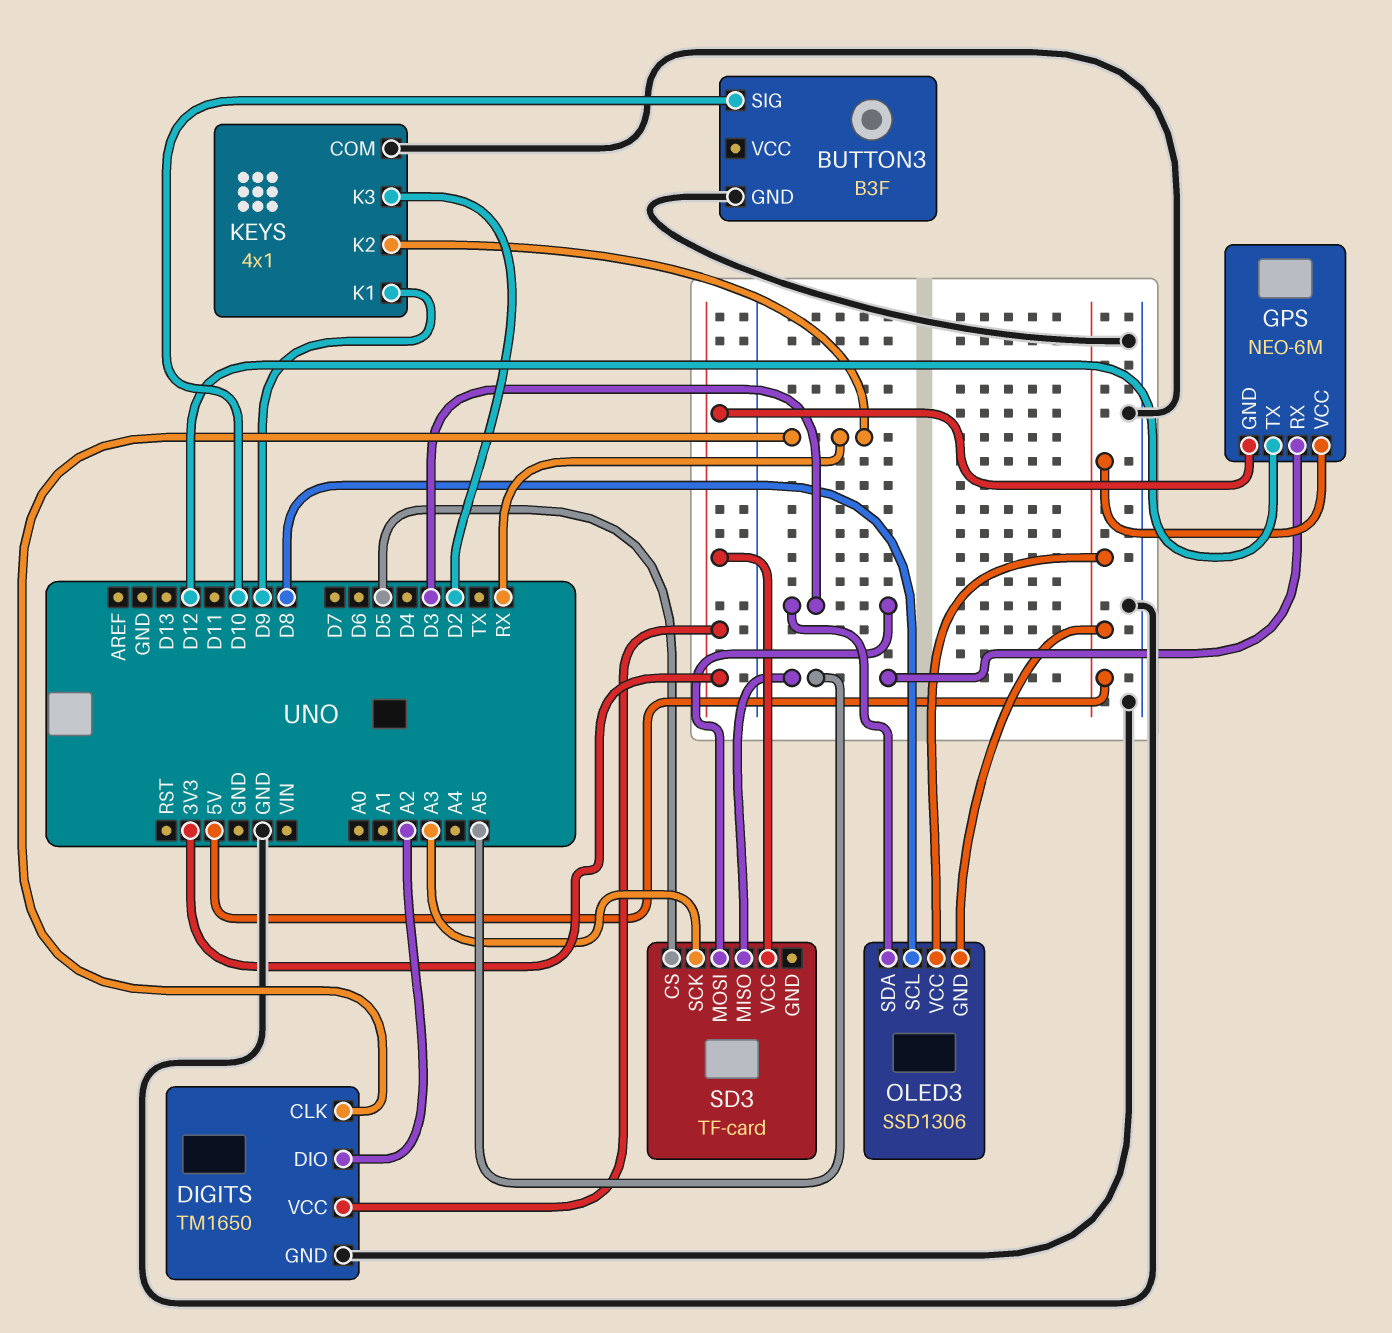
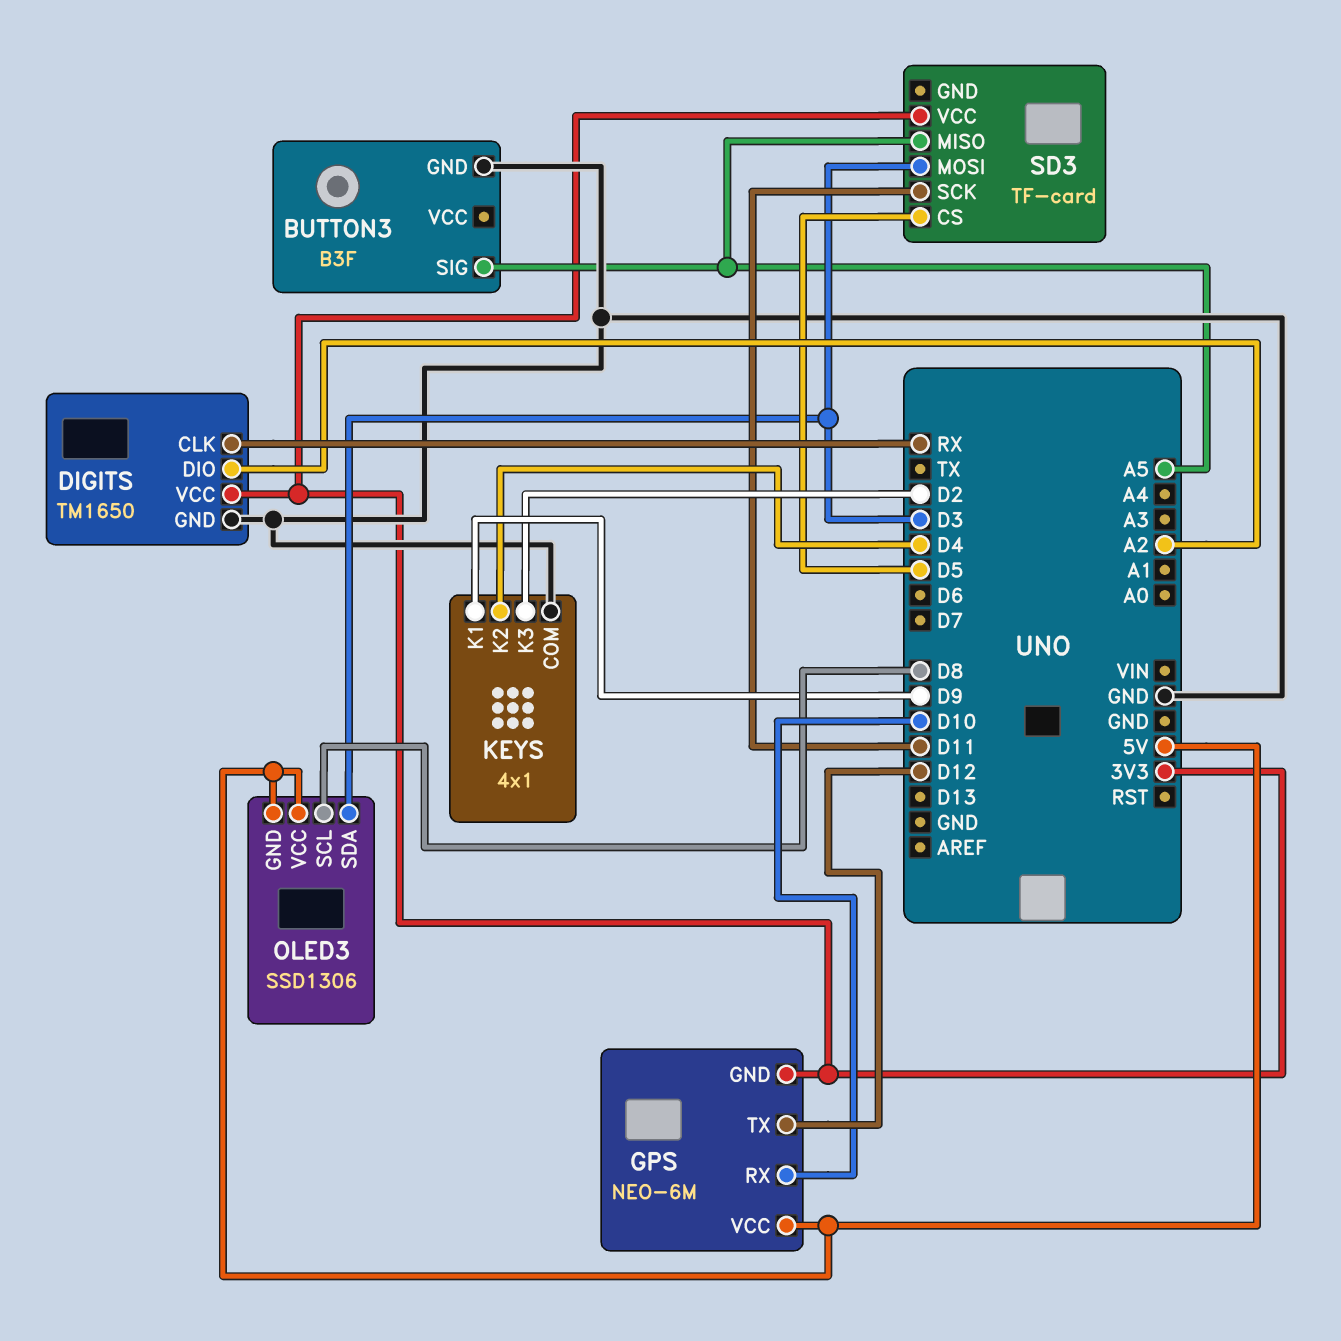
BUTTON3 pin SIG: D10 -> A5
GPS pin RX: A5 -> D10
KEYS pin K2: RX -> D4
SD3 pin SCK: A3 -> D11

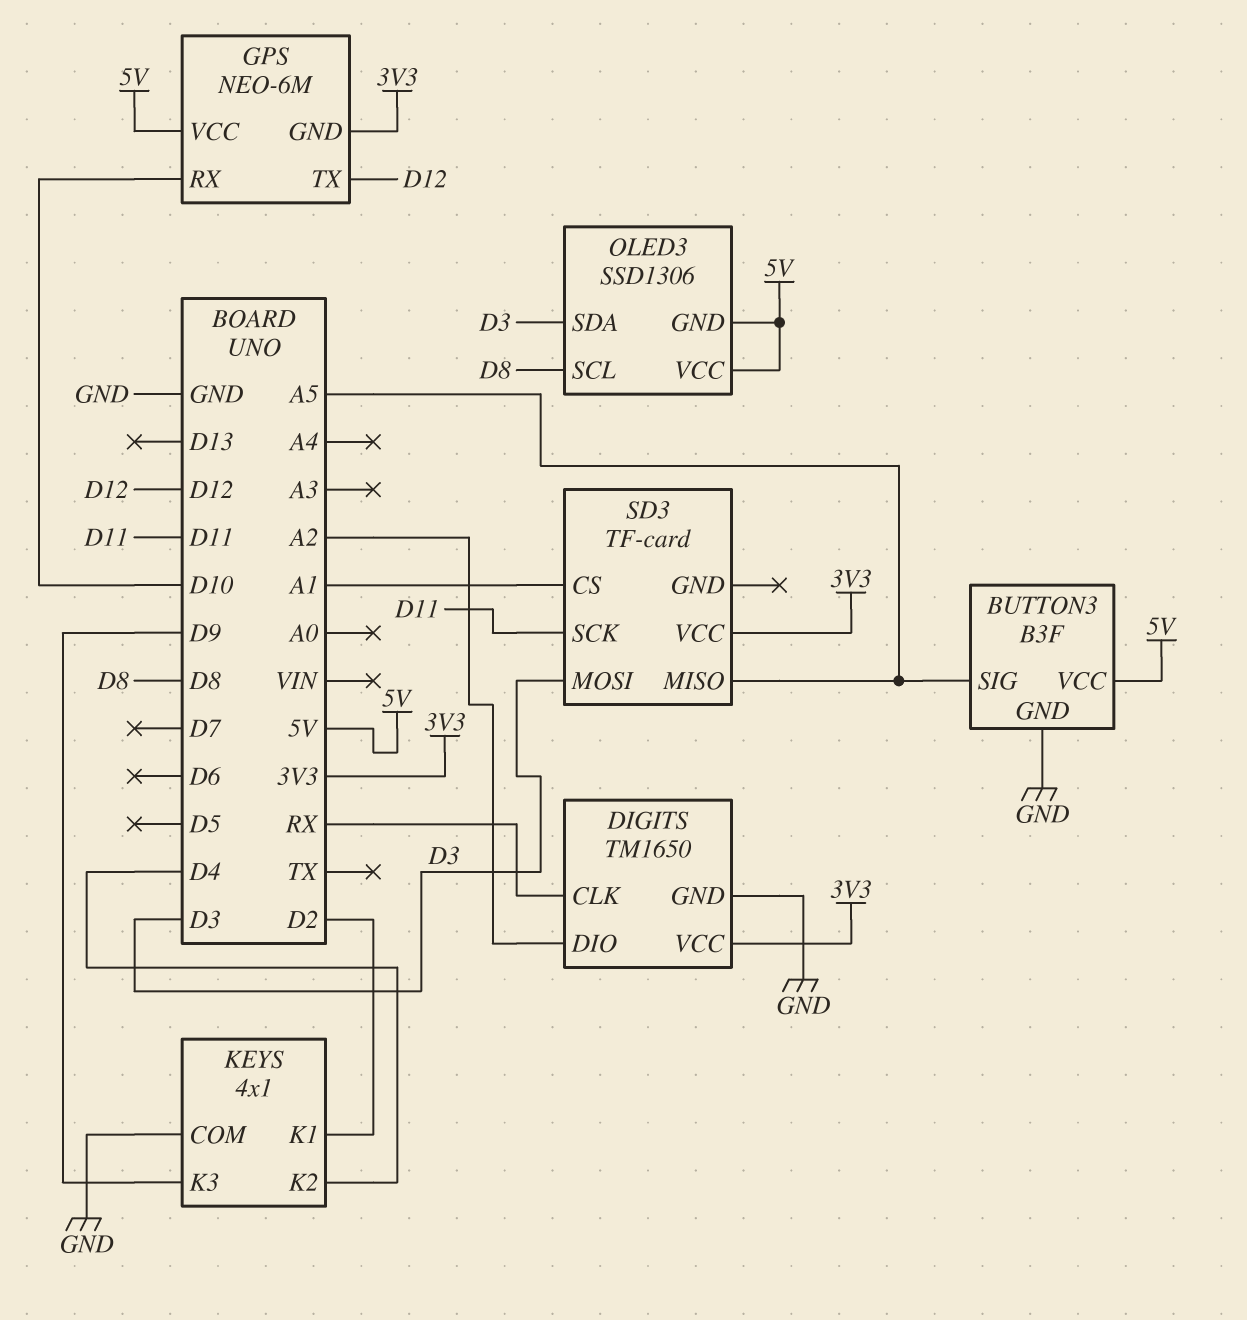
BUTTON3 pin VCC: none -> 5V
KEYS pin K1: D9 -> D2
KEYS pin K3: D2 -> D9
SD3 pin CS: D5 -> A1

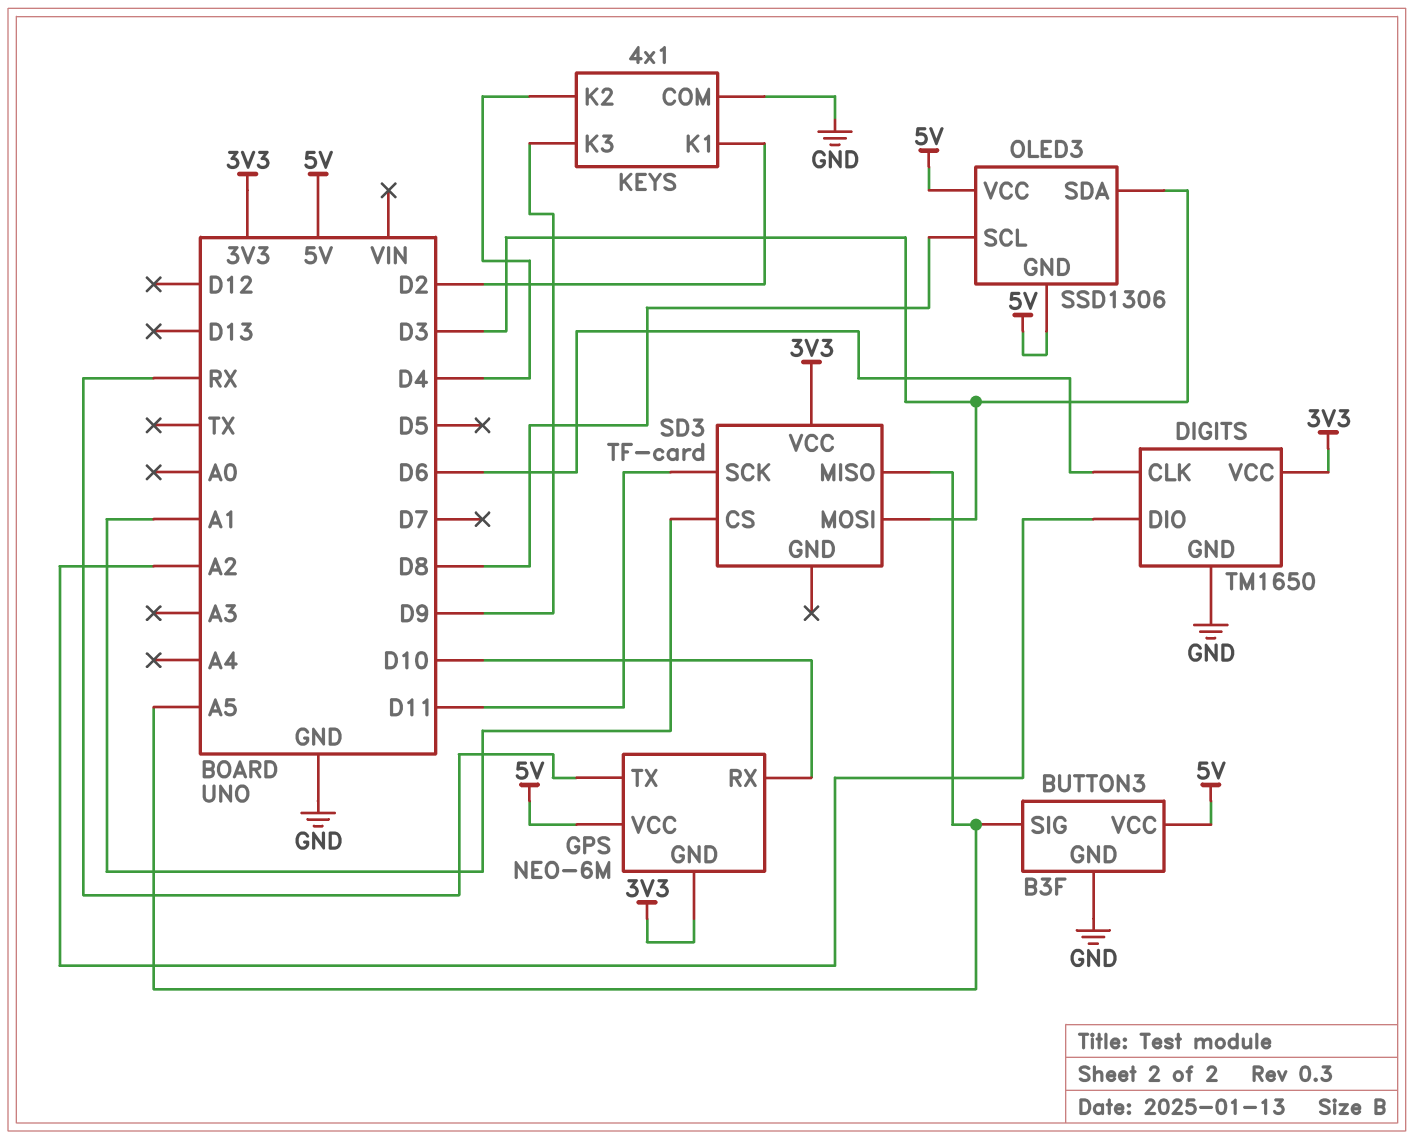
DIGITS pin CLK: RX -> D6
GPS pin TX: D12 -> RX

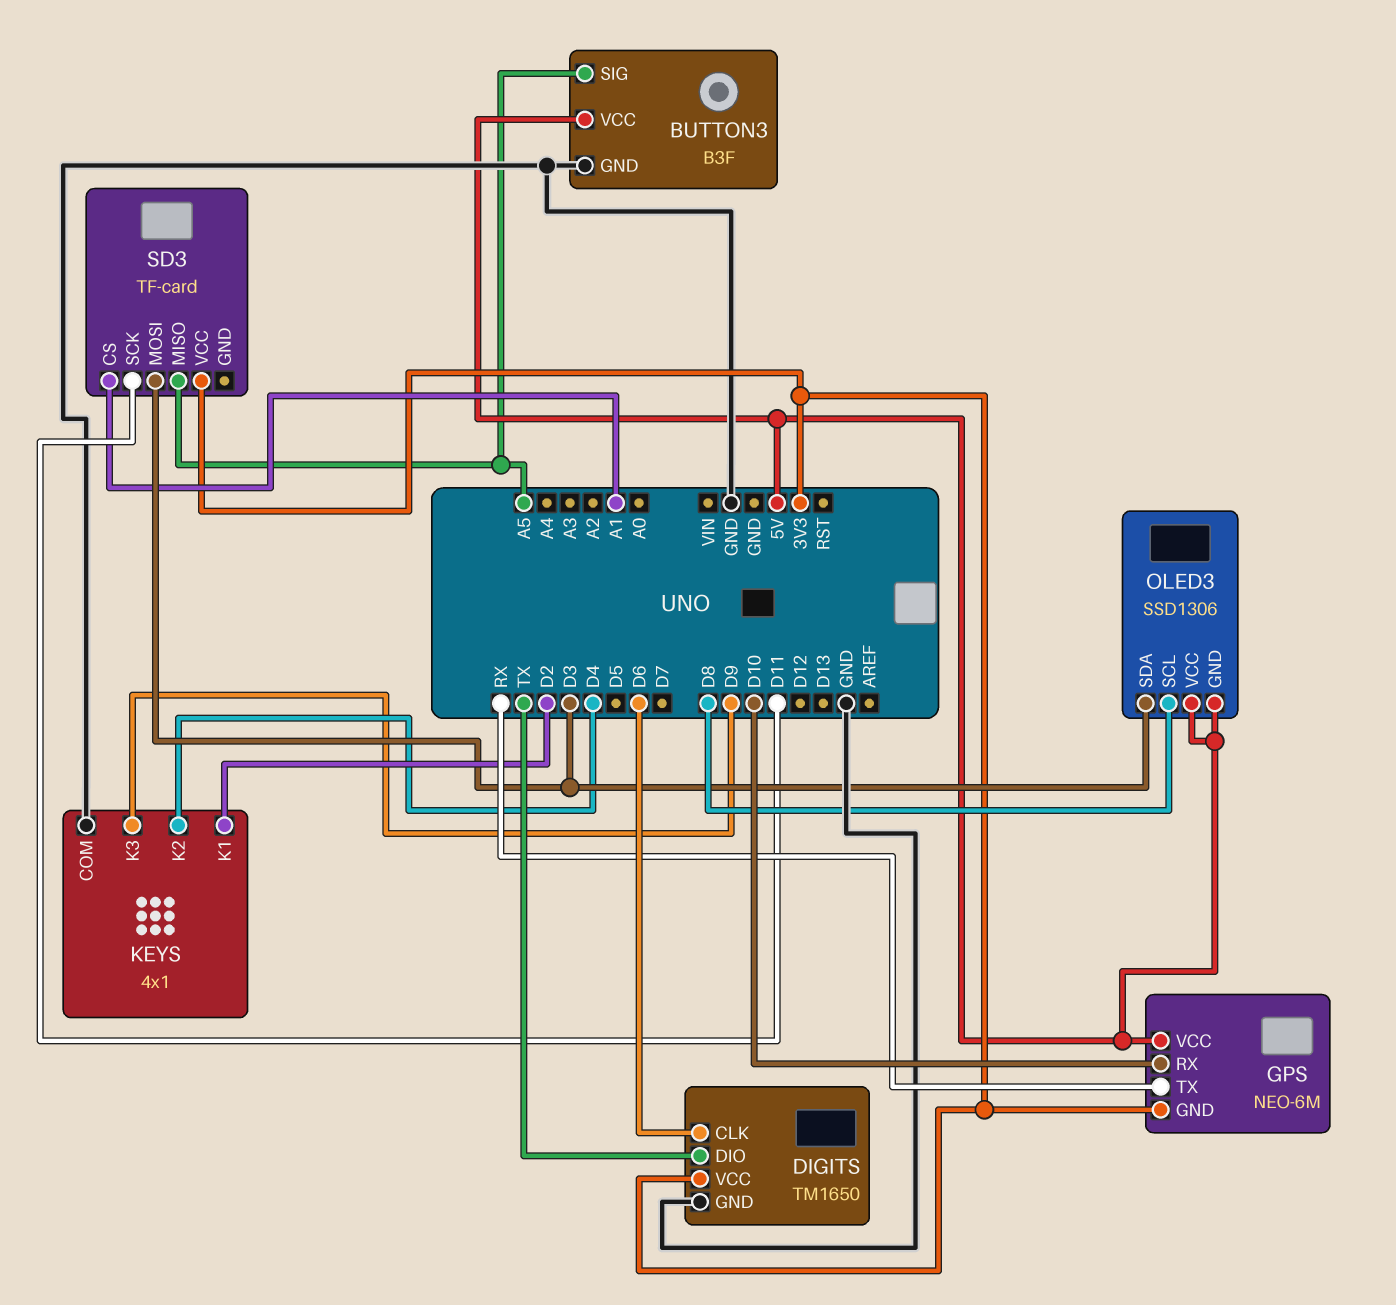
DIGITS pin DIO: A2 -> TX

